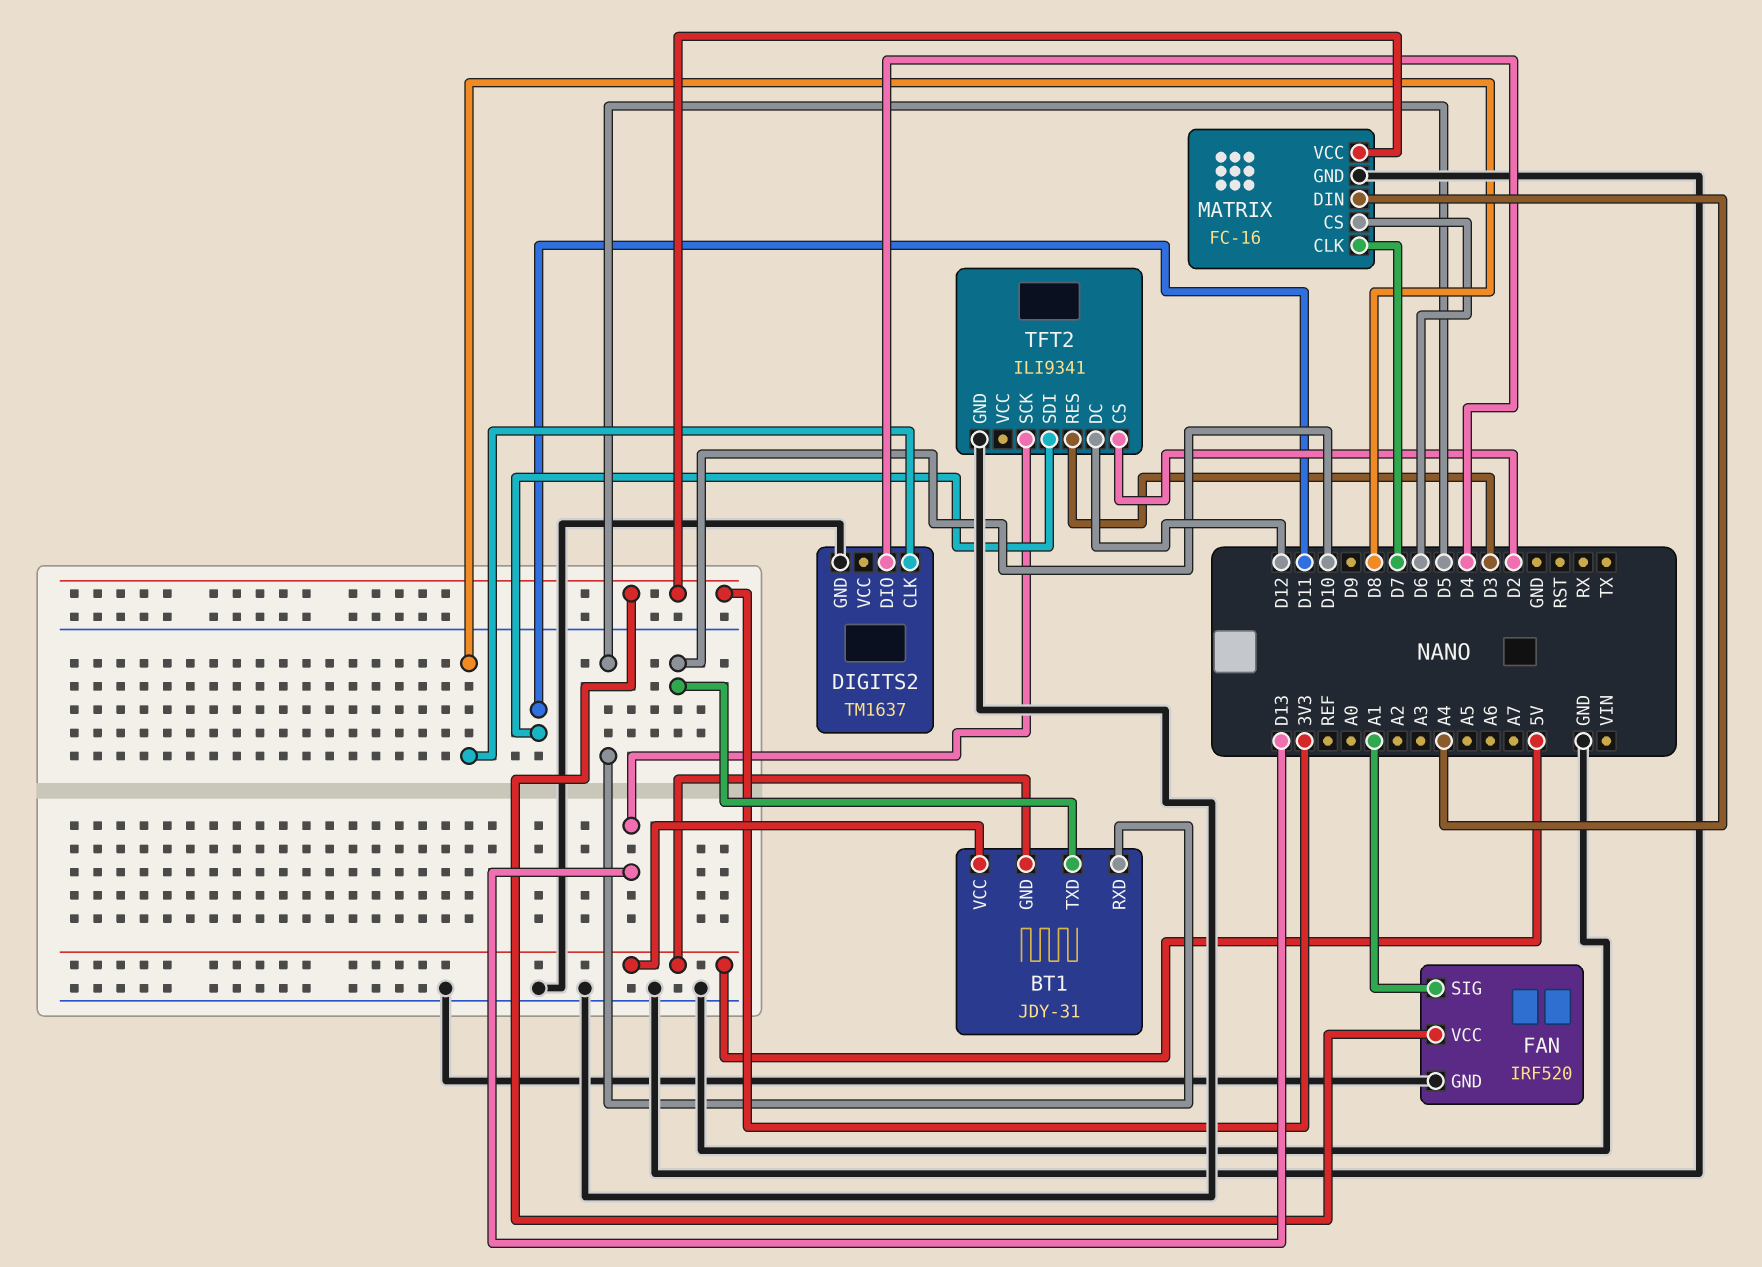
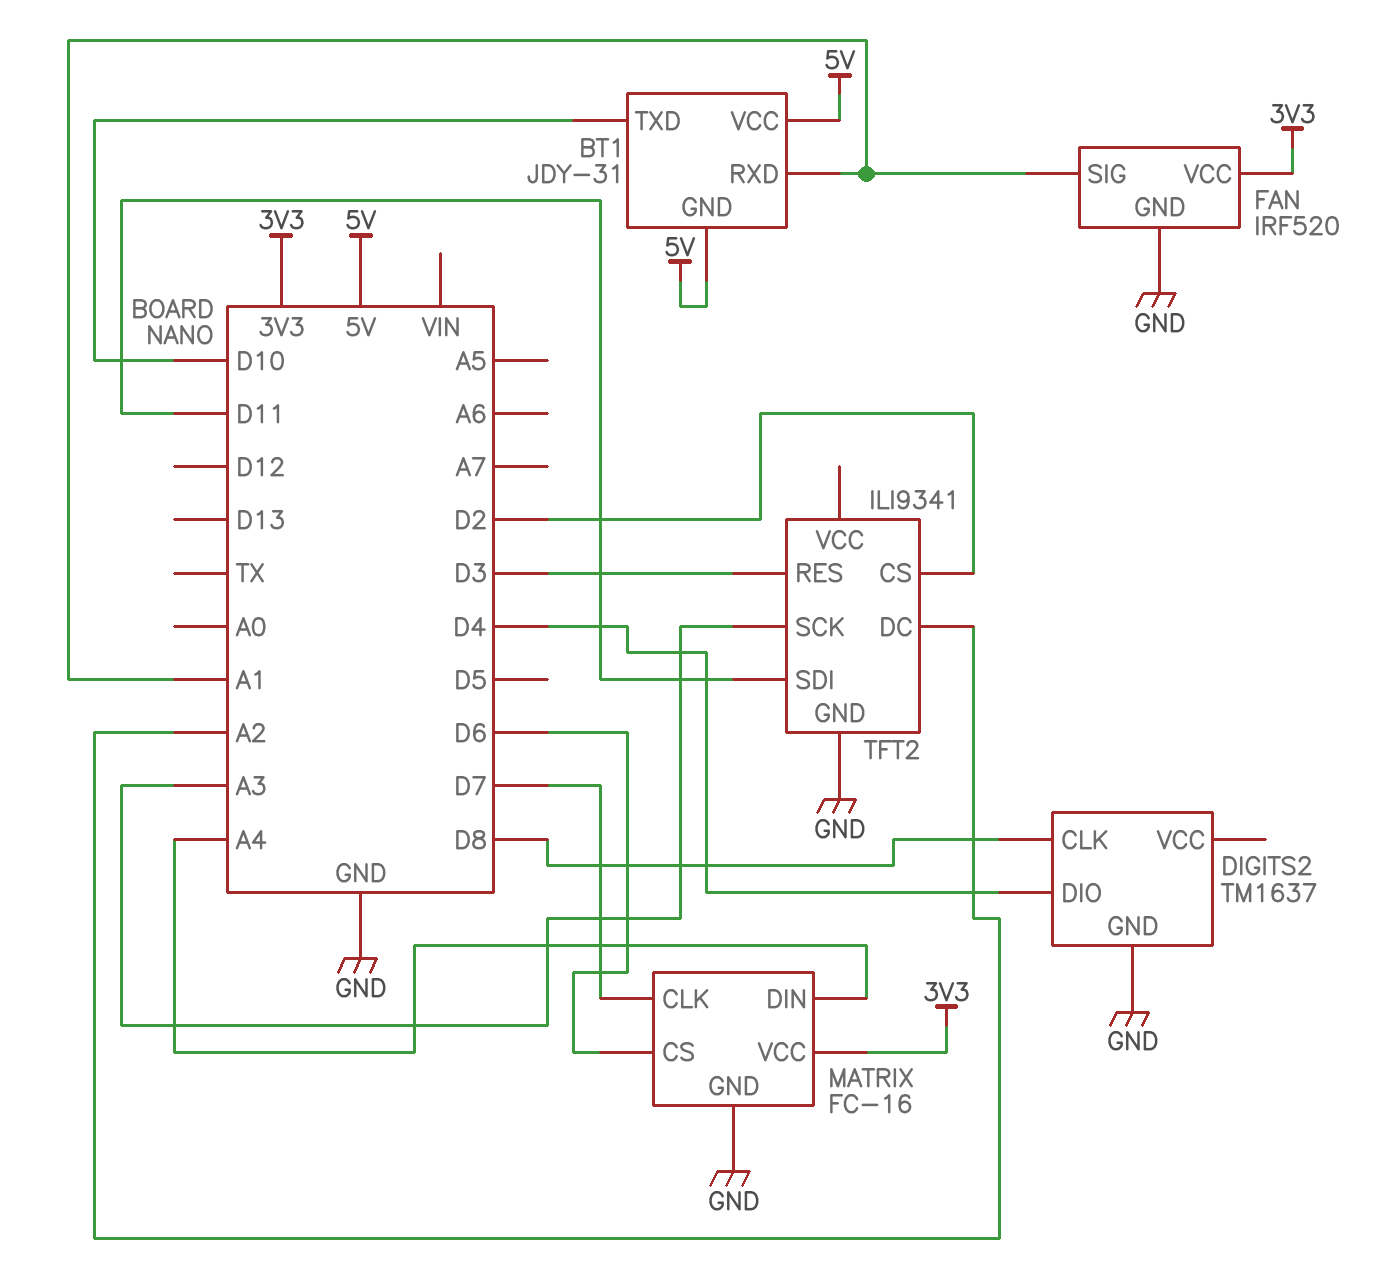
BT1 pin RXD: D5 -> A1
TFT2 pin DC: D12 -> A2
TFT2 pin SCK: D13 -> A3

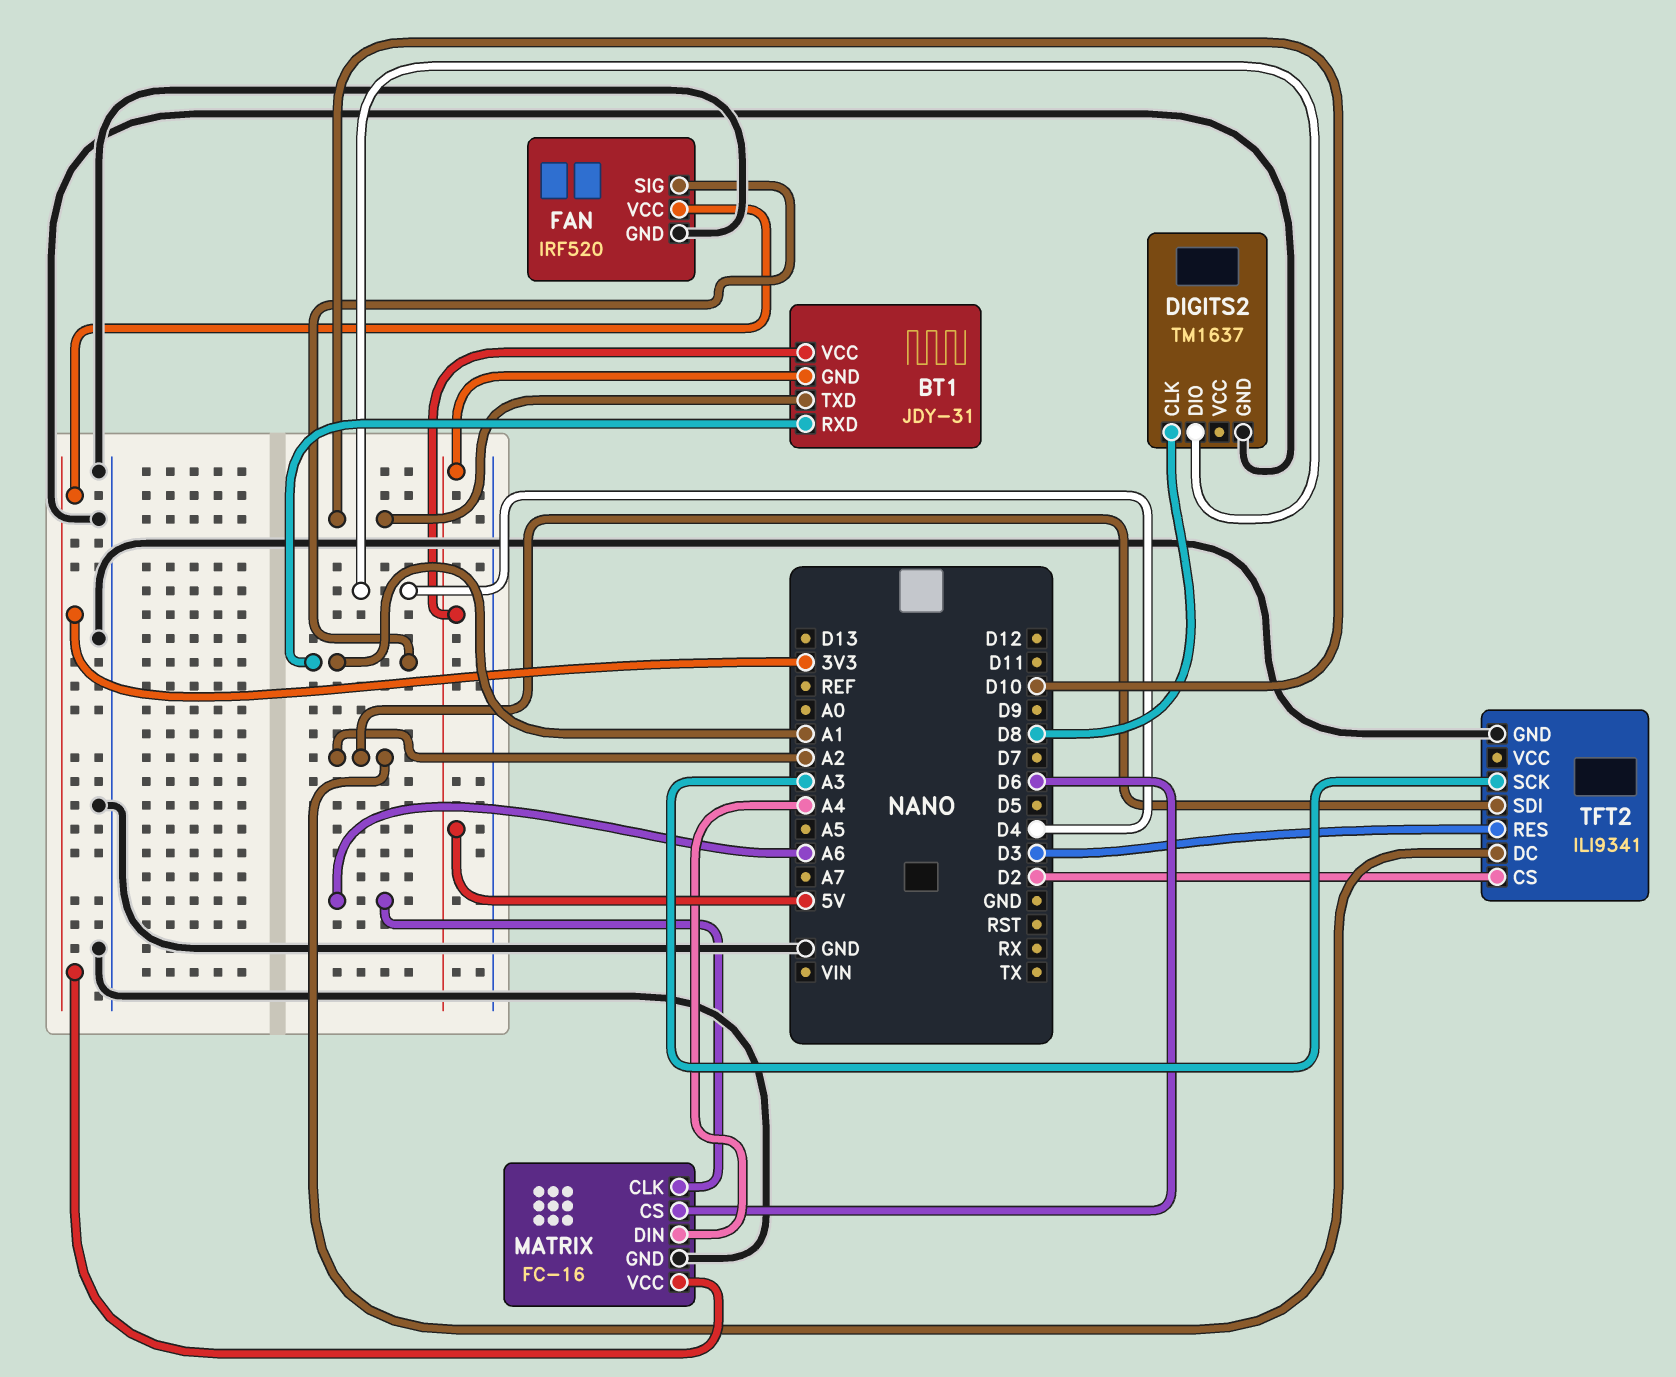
MATRIX pin CLK: D7 -> A6
TFT2 pin SDI: D11 -> A2

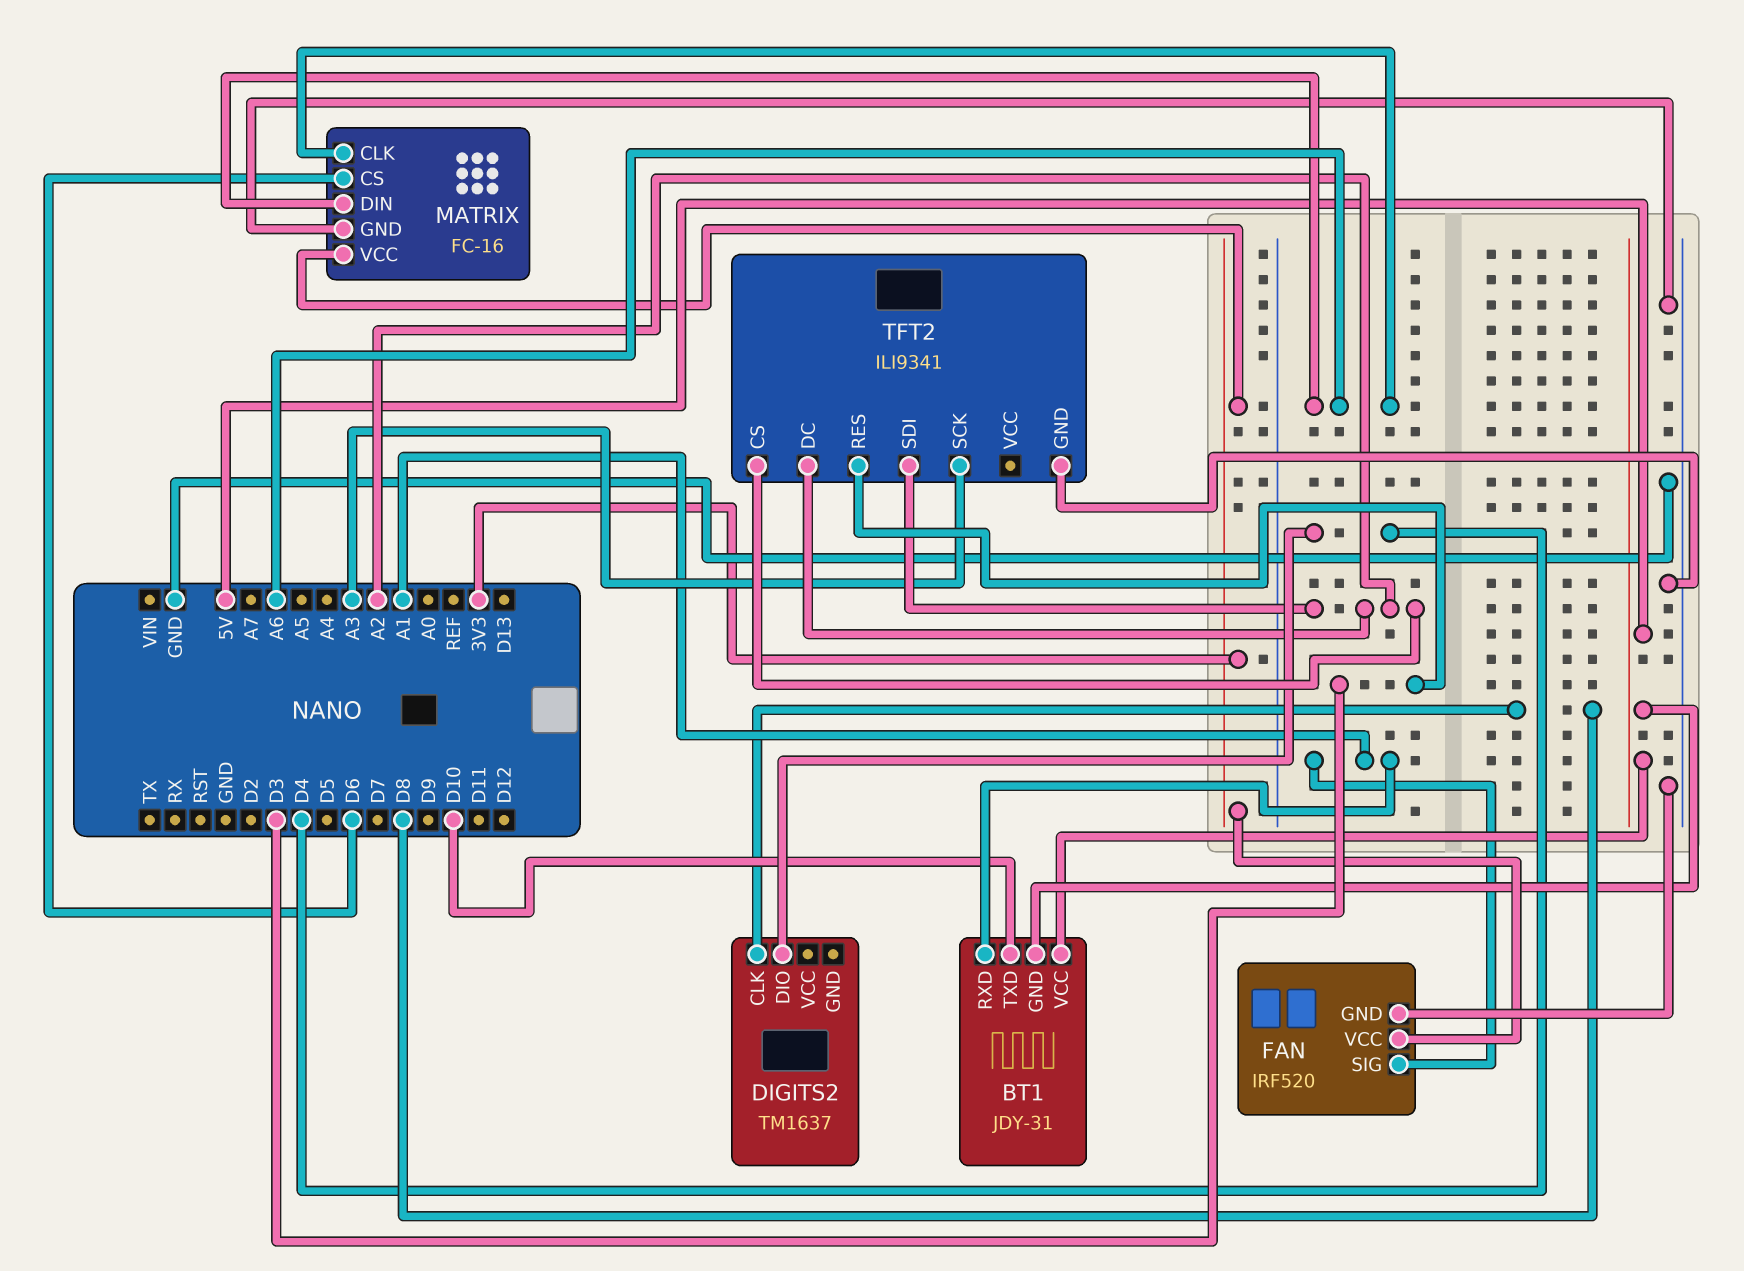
DIGITS2 pin GND: GND -> none
MATRIX pin DIN: A4 -> A6
TFT2 pin CS: D2 -> A2

